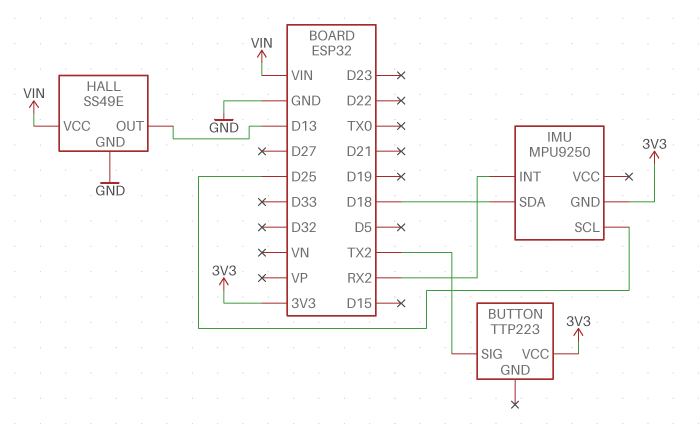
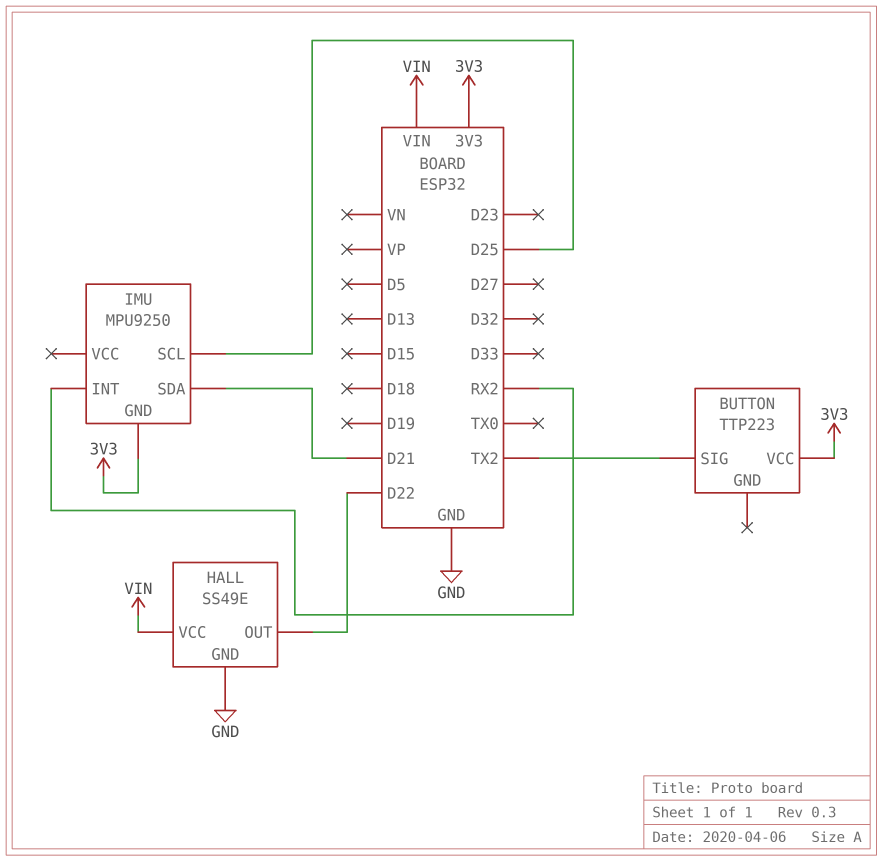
HALL pin OUT: D13 -> D22
IMU pin SDA: D18 -> D21

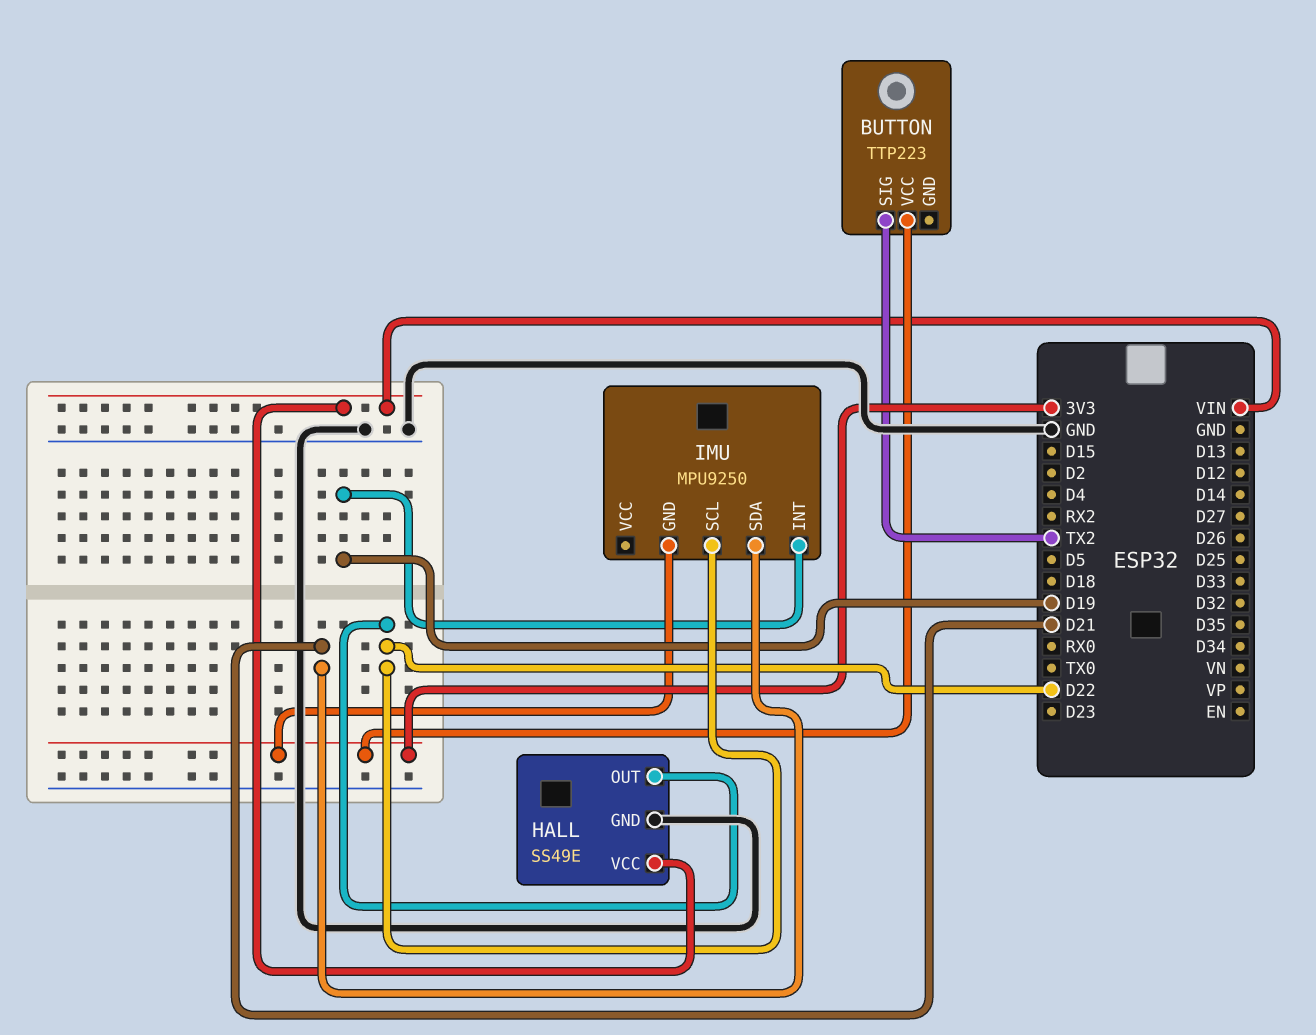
IMU pin INT: RX2 -> D19
IMU pin SCL: D25 -> D22

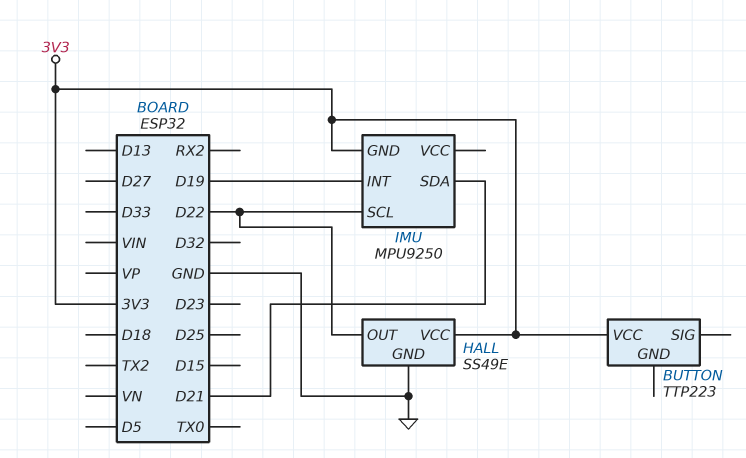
BUTTON pin SIG: TX2 -> none
HALL pin VCC: VIN -> 3V3

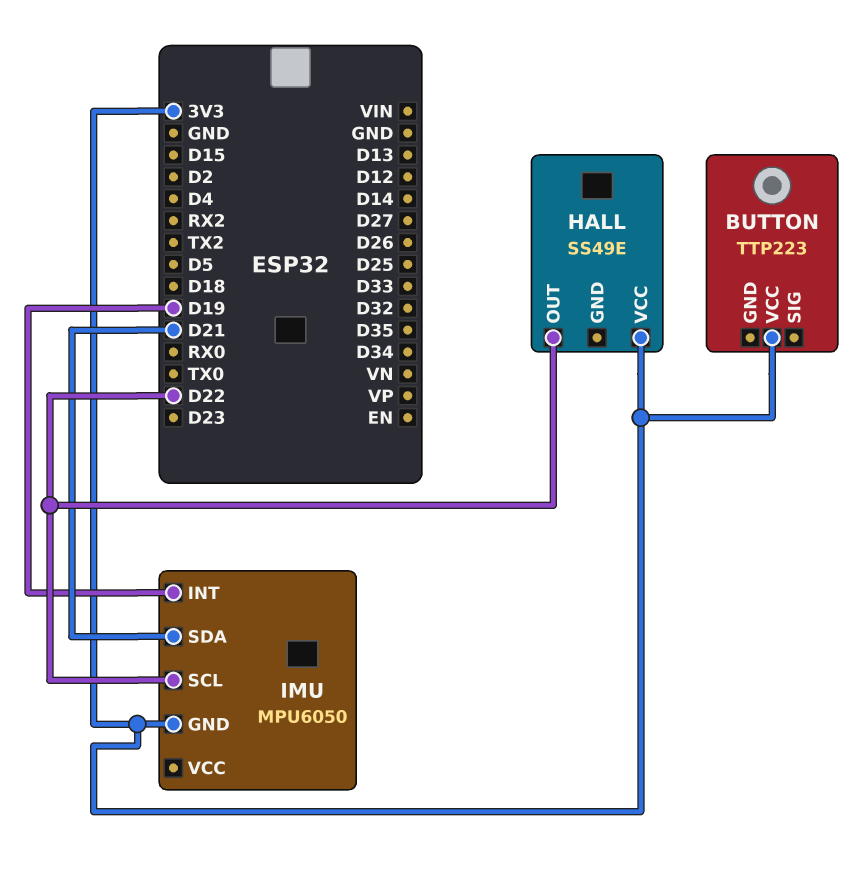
HALL pin GND: GND -> none
IMU: MPU9250 -> MPU6050

